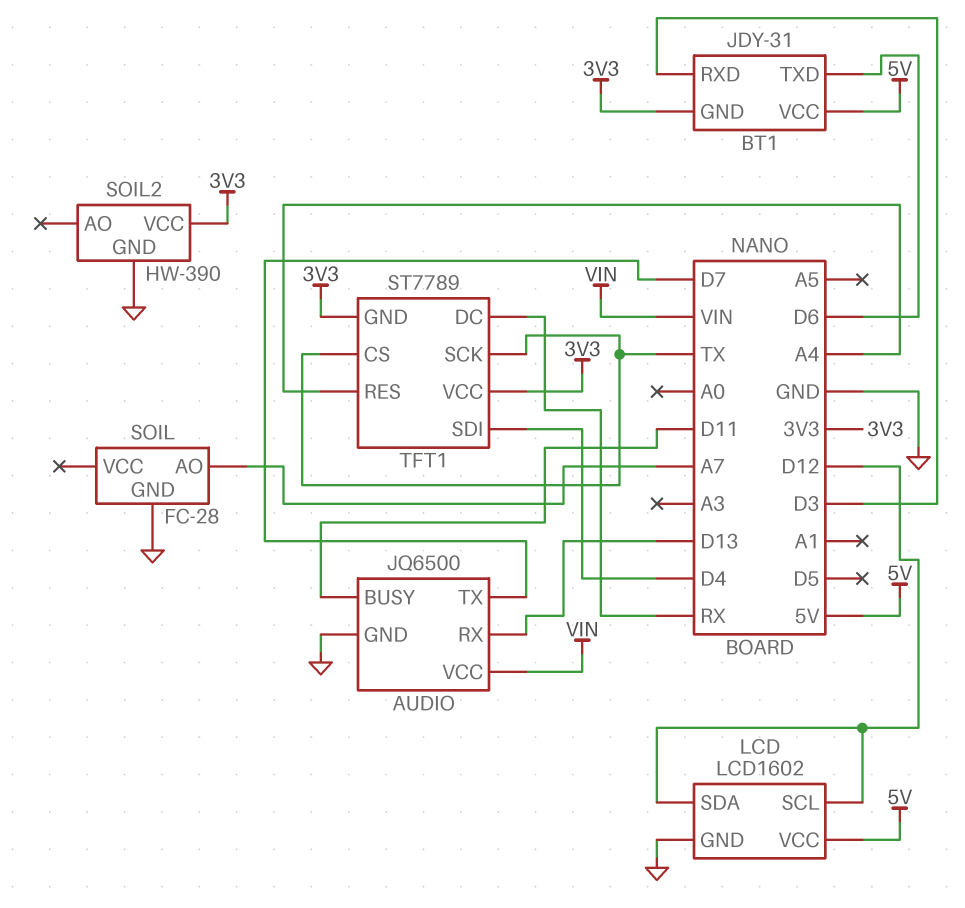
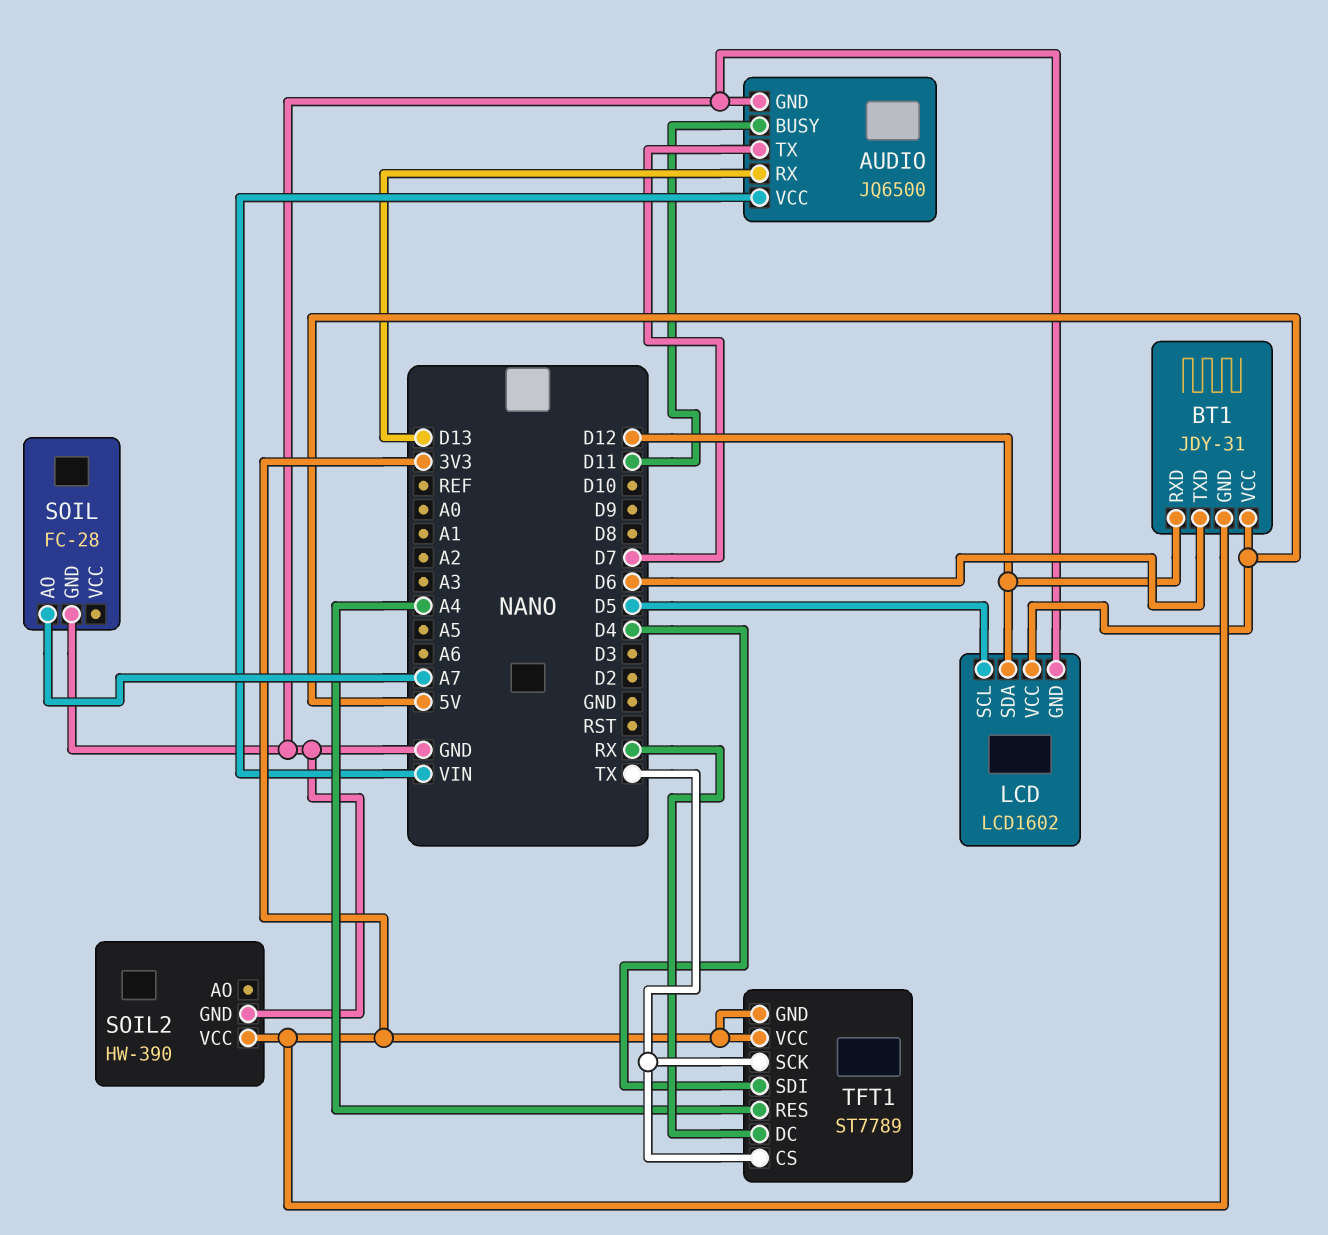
BT1 pin RXD: D3 -> D12
LCD pin SCL: D12 -> D5

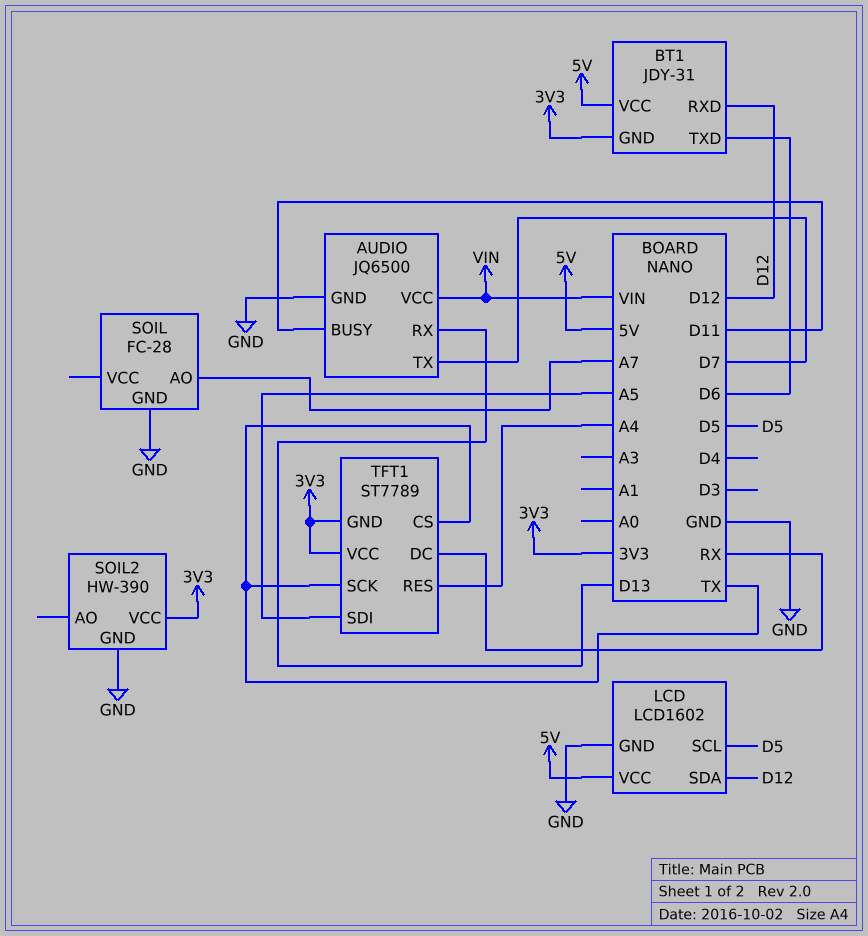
TFT1 pin SDI: D4 -> A5

